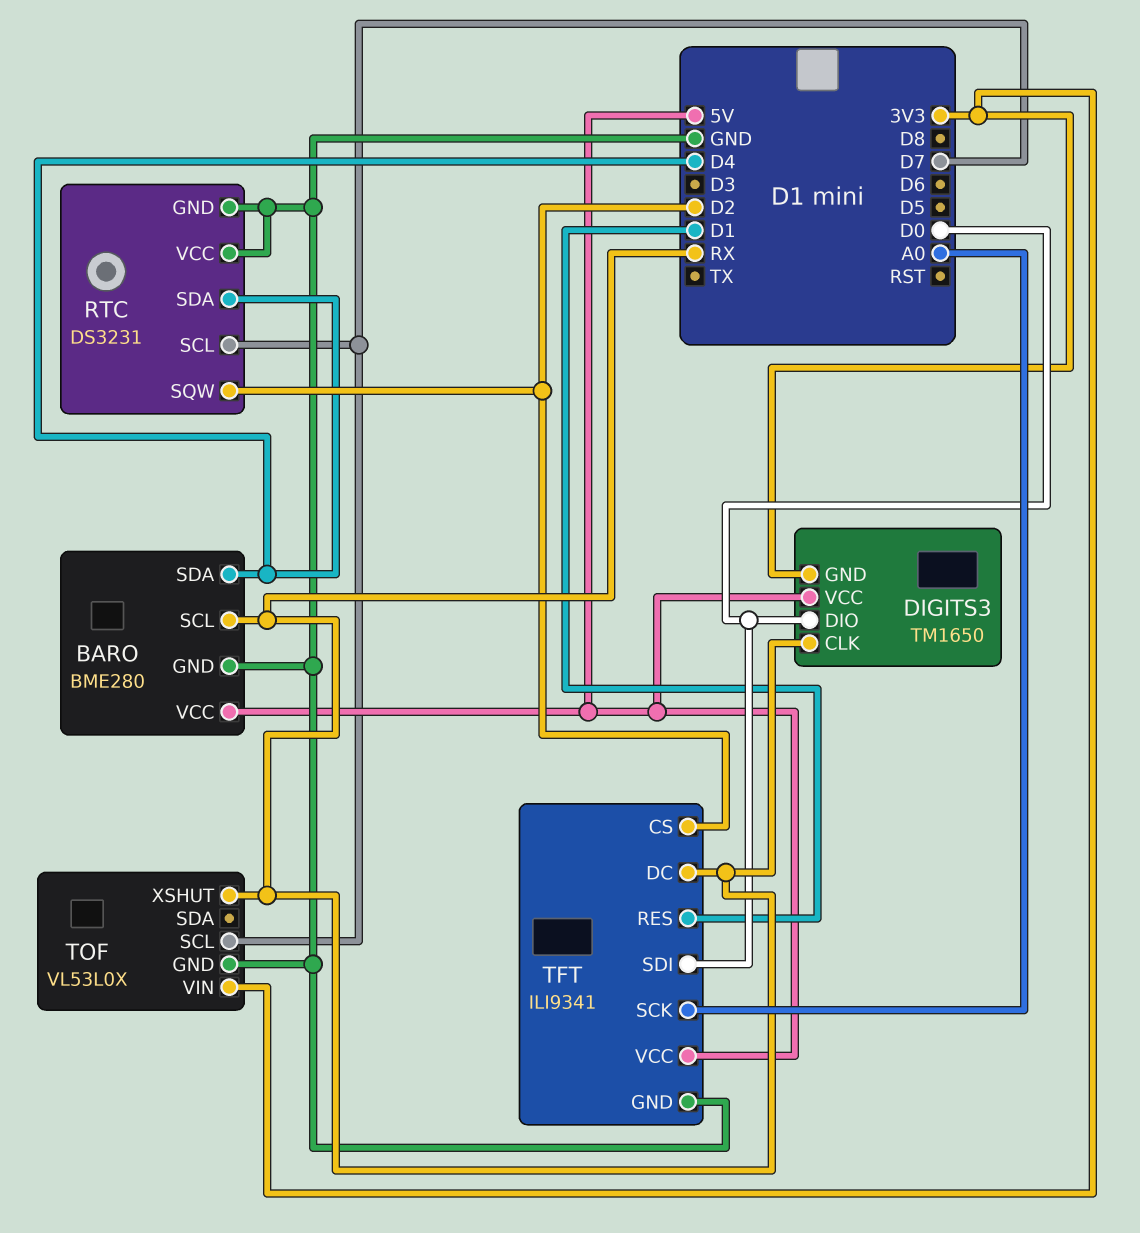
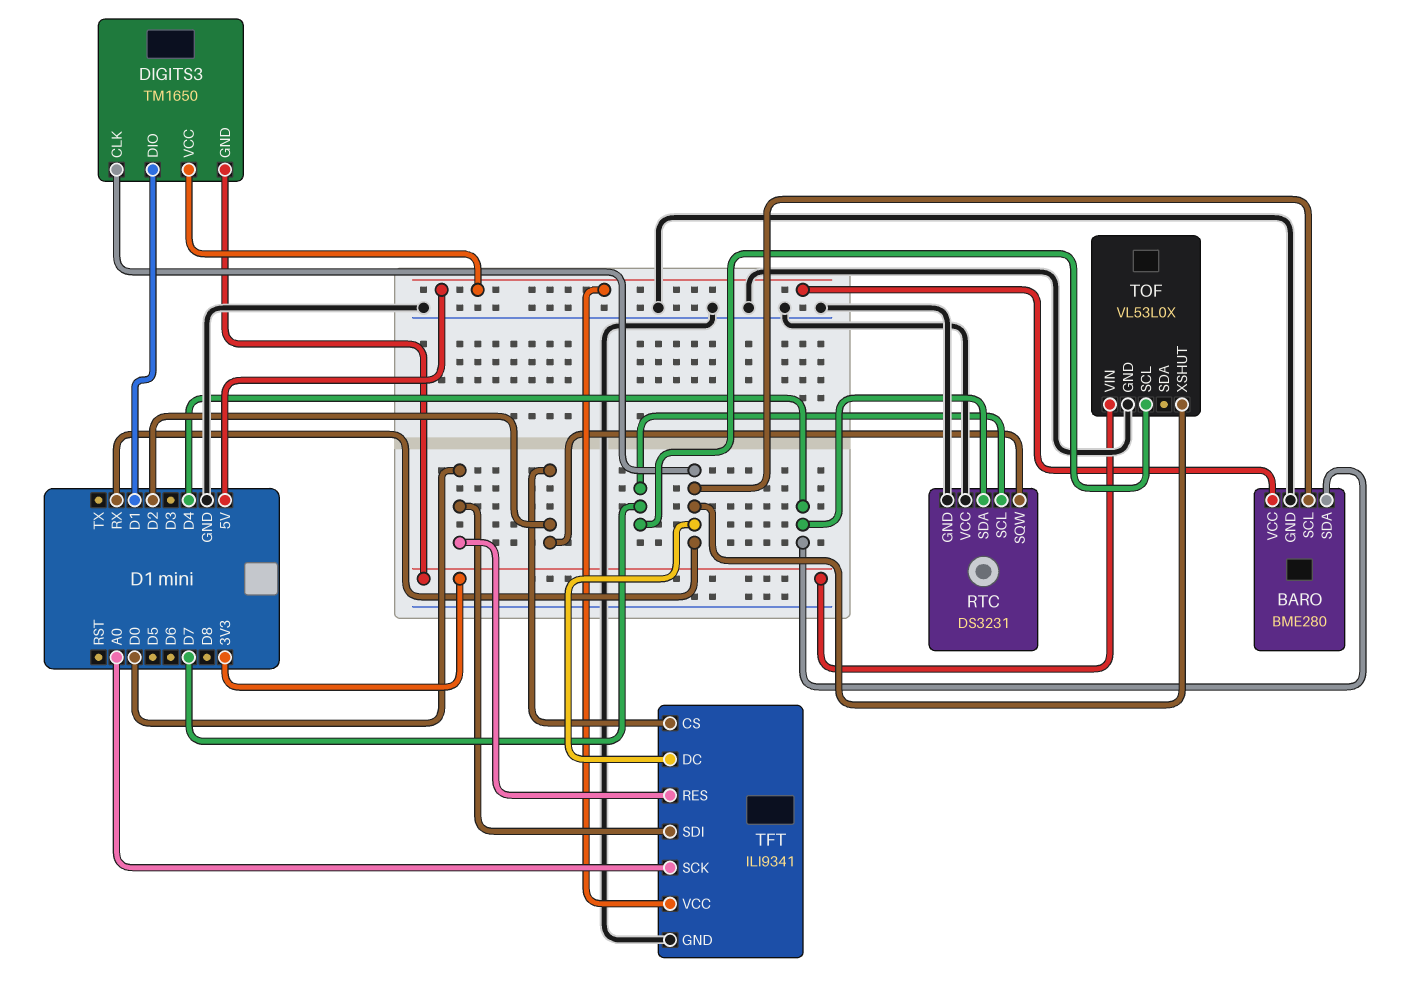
DIGITS3 pin DIO: D0 -> D1
TFT pin RES: D1 -> D0

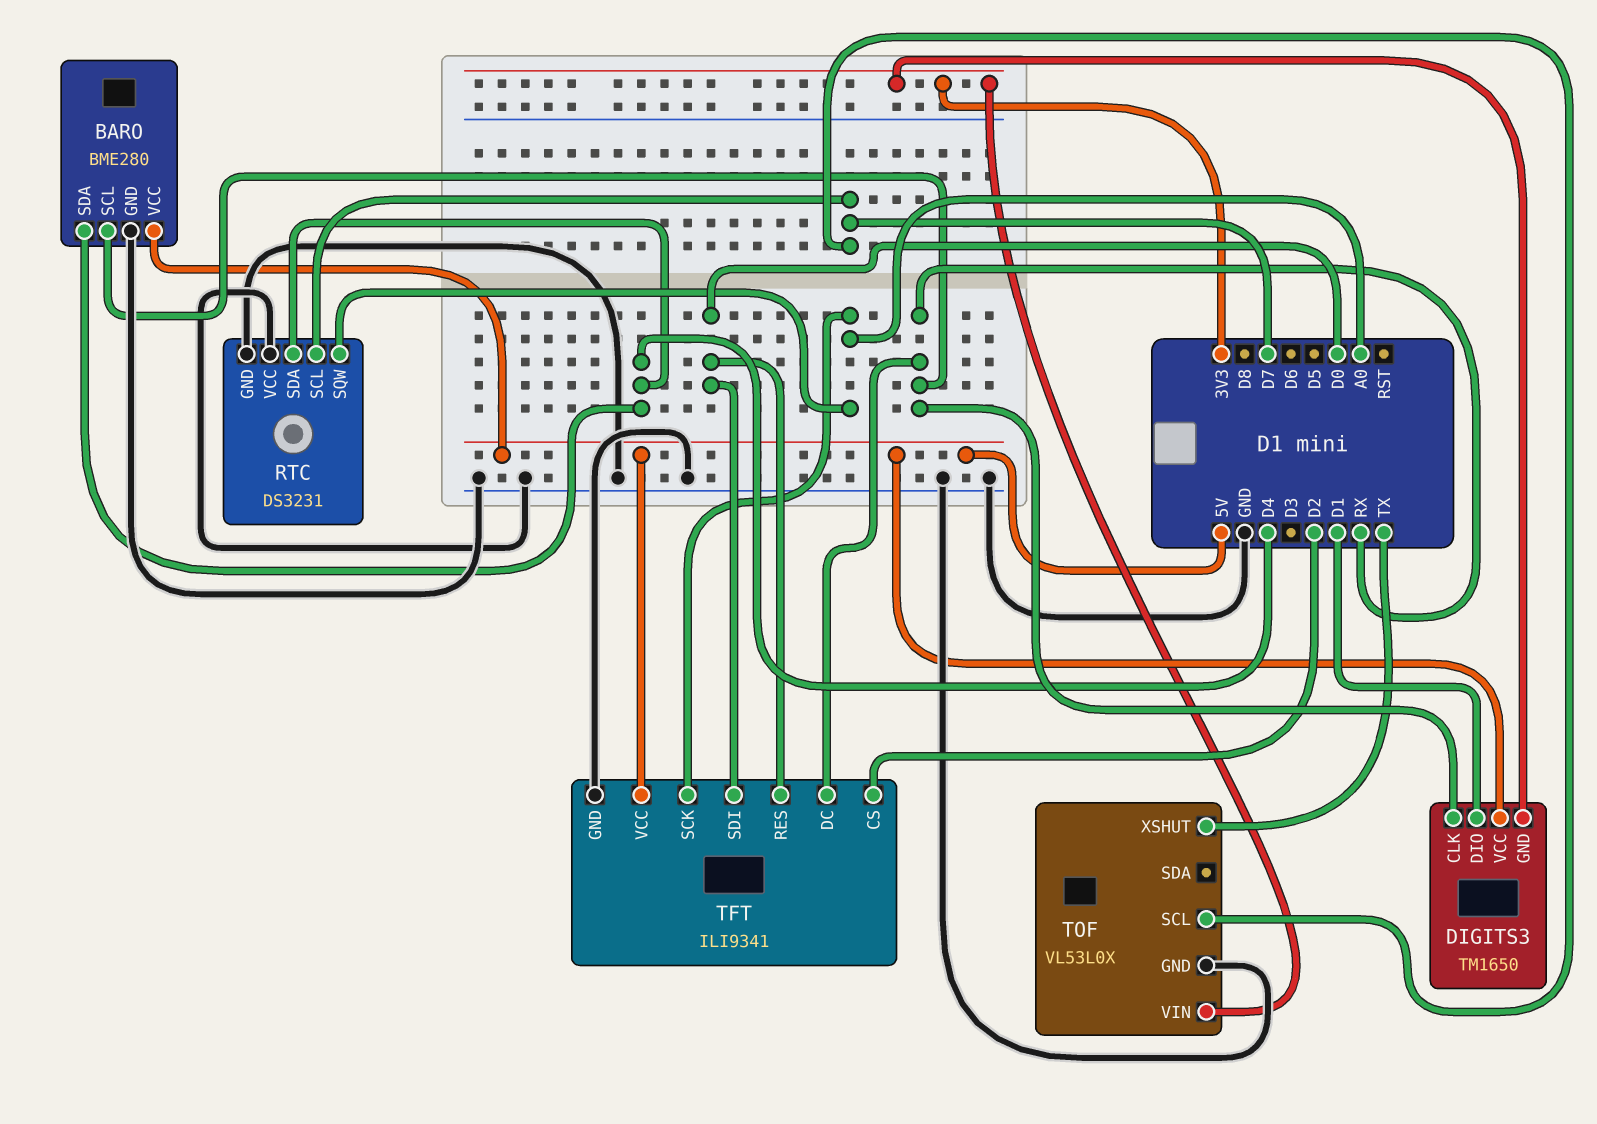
RTC pin SQW: D2 -> A0
TOF pin XSHUT: RX -> TX

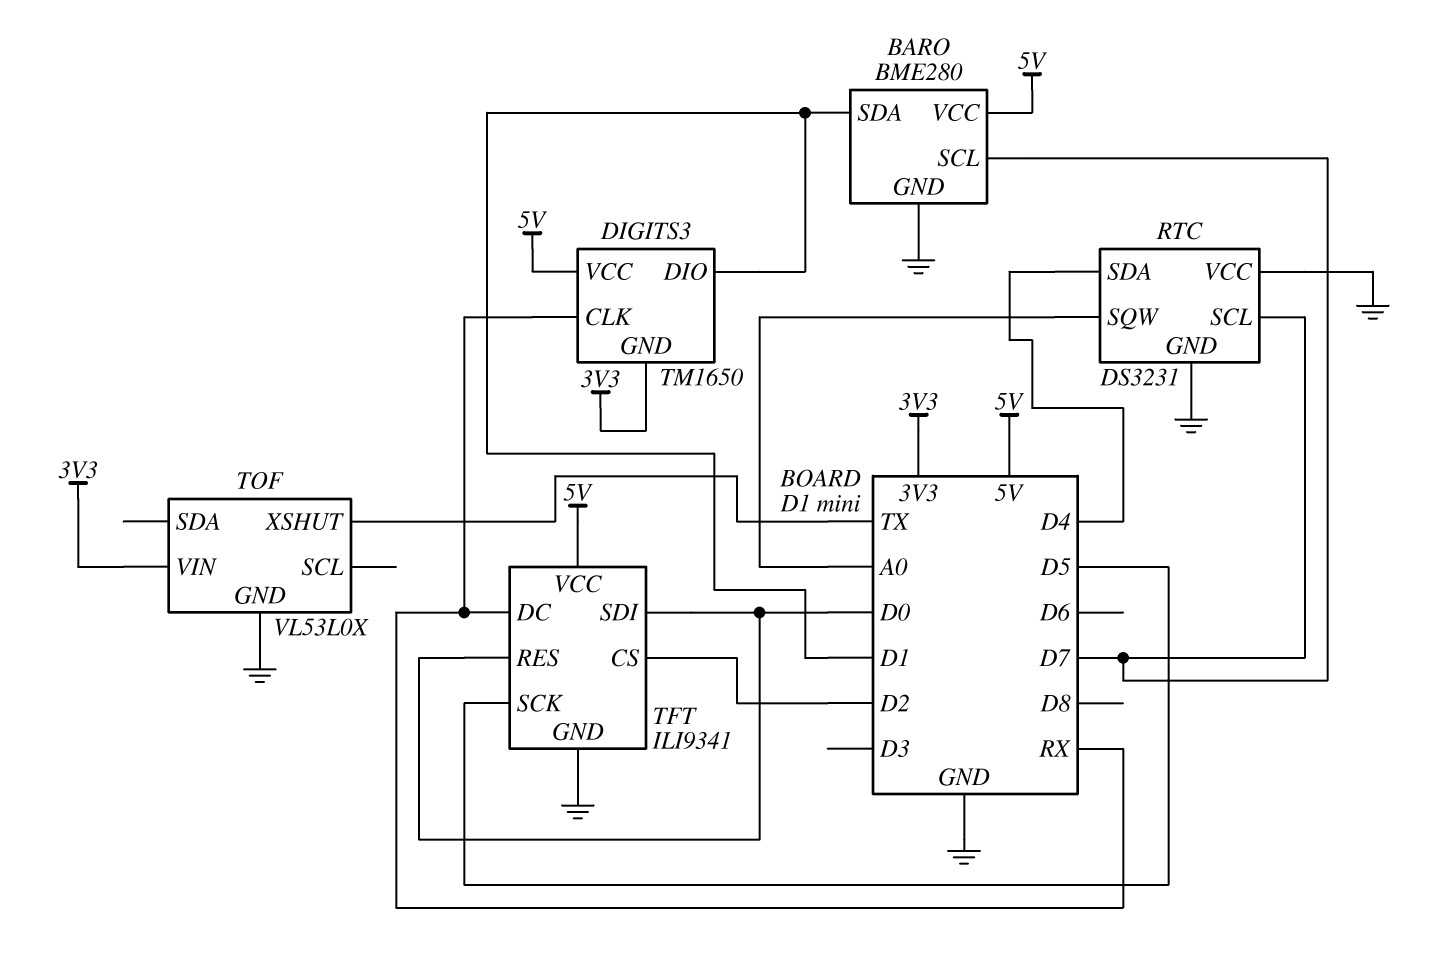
BARO pin SCL: RX -> D7
BARO pin SDA: D4 -> D1
TFT pin SCK: A0 -> D5
TOF pin SCL: D7 -> none

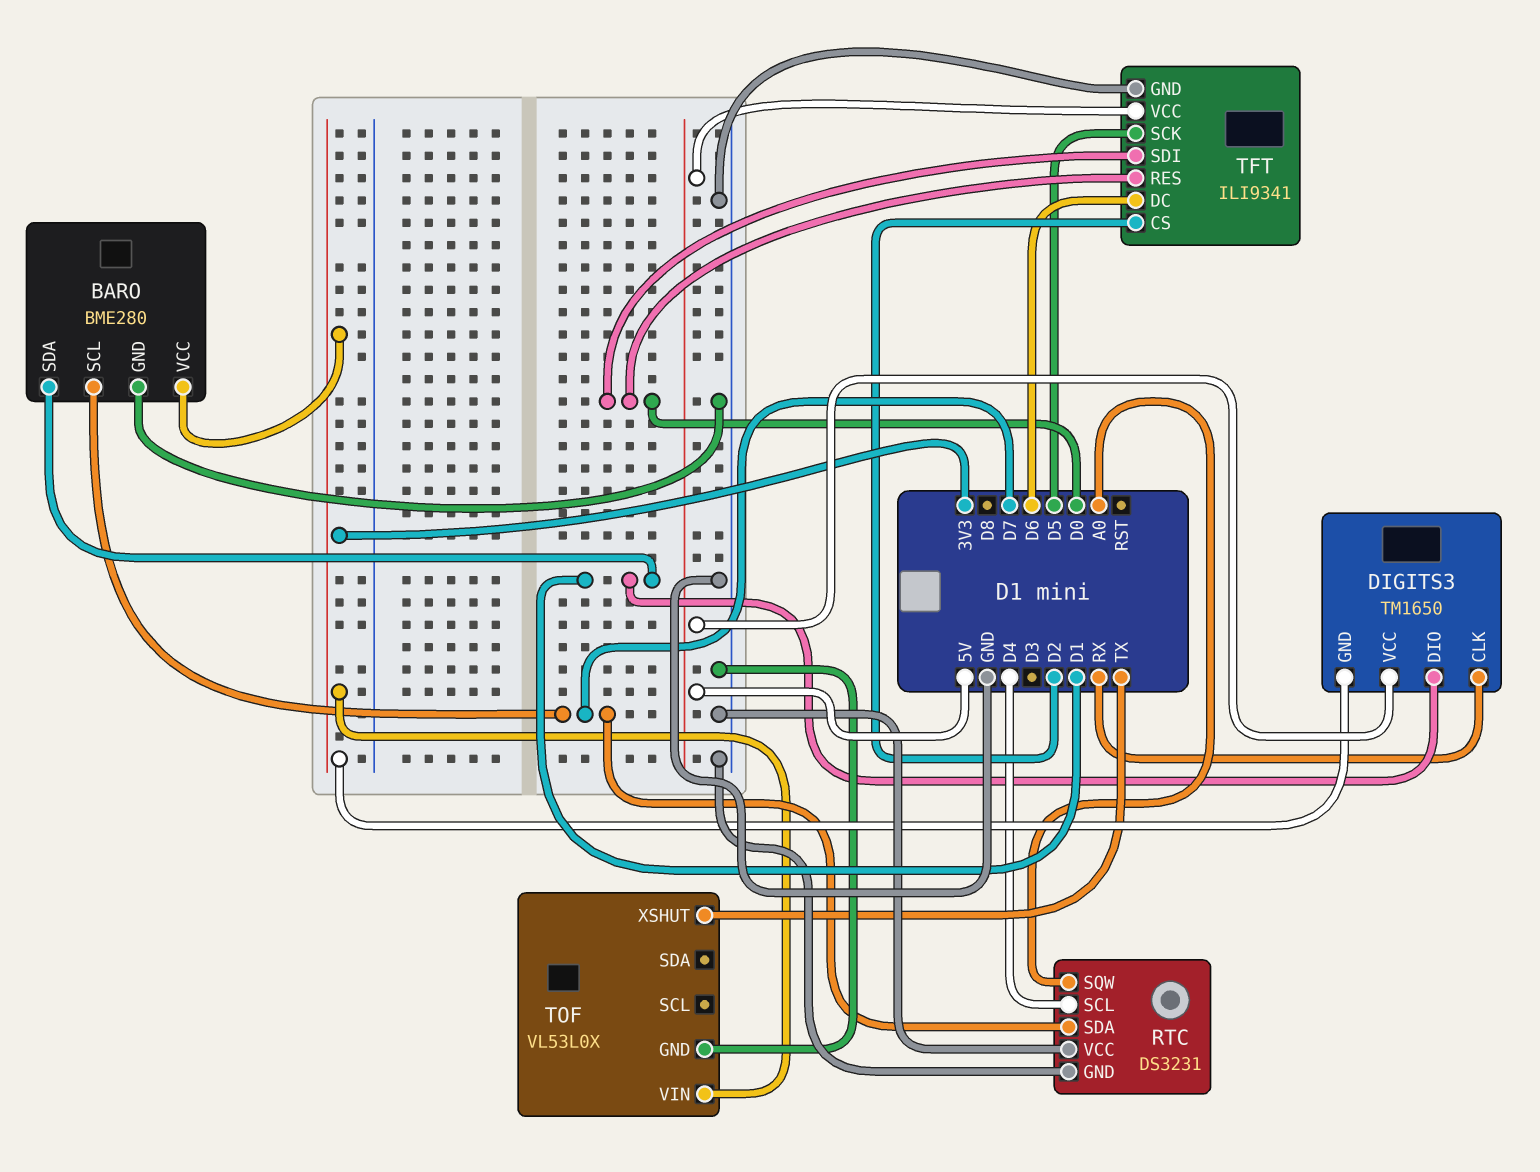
BARO pin VCC: 5V -> 3V3
RTC pin SCL: D7 -> D4
RTC pin SDA: D4 -> D7
TFT pin DC: RX -> D6

